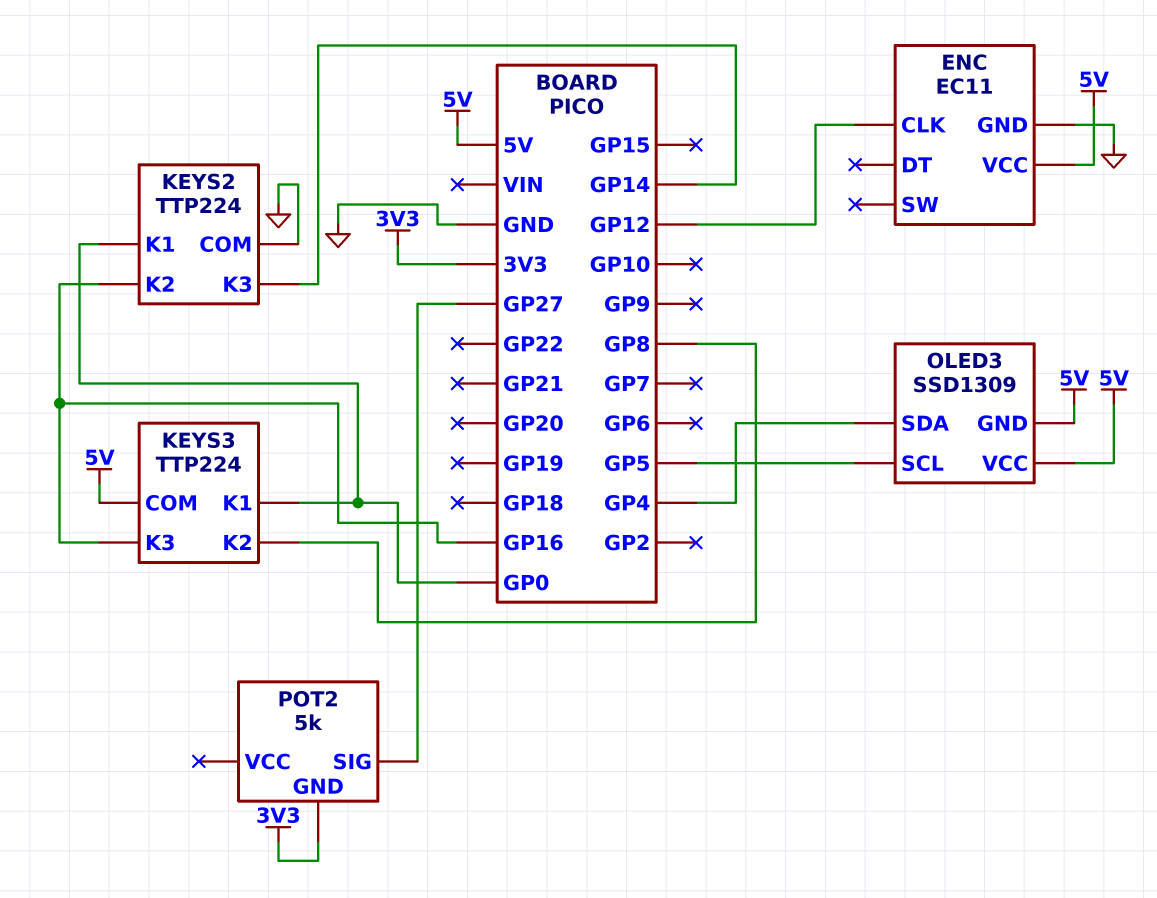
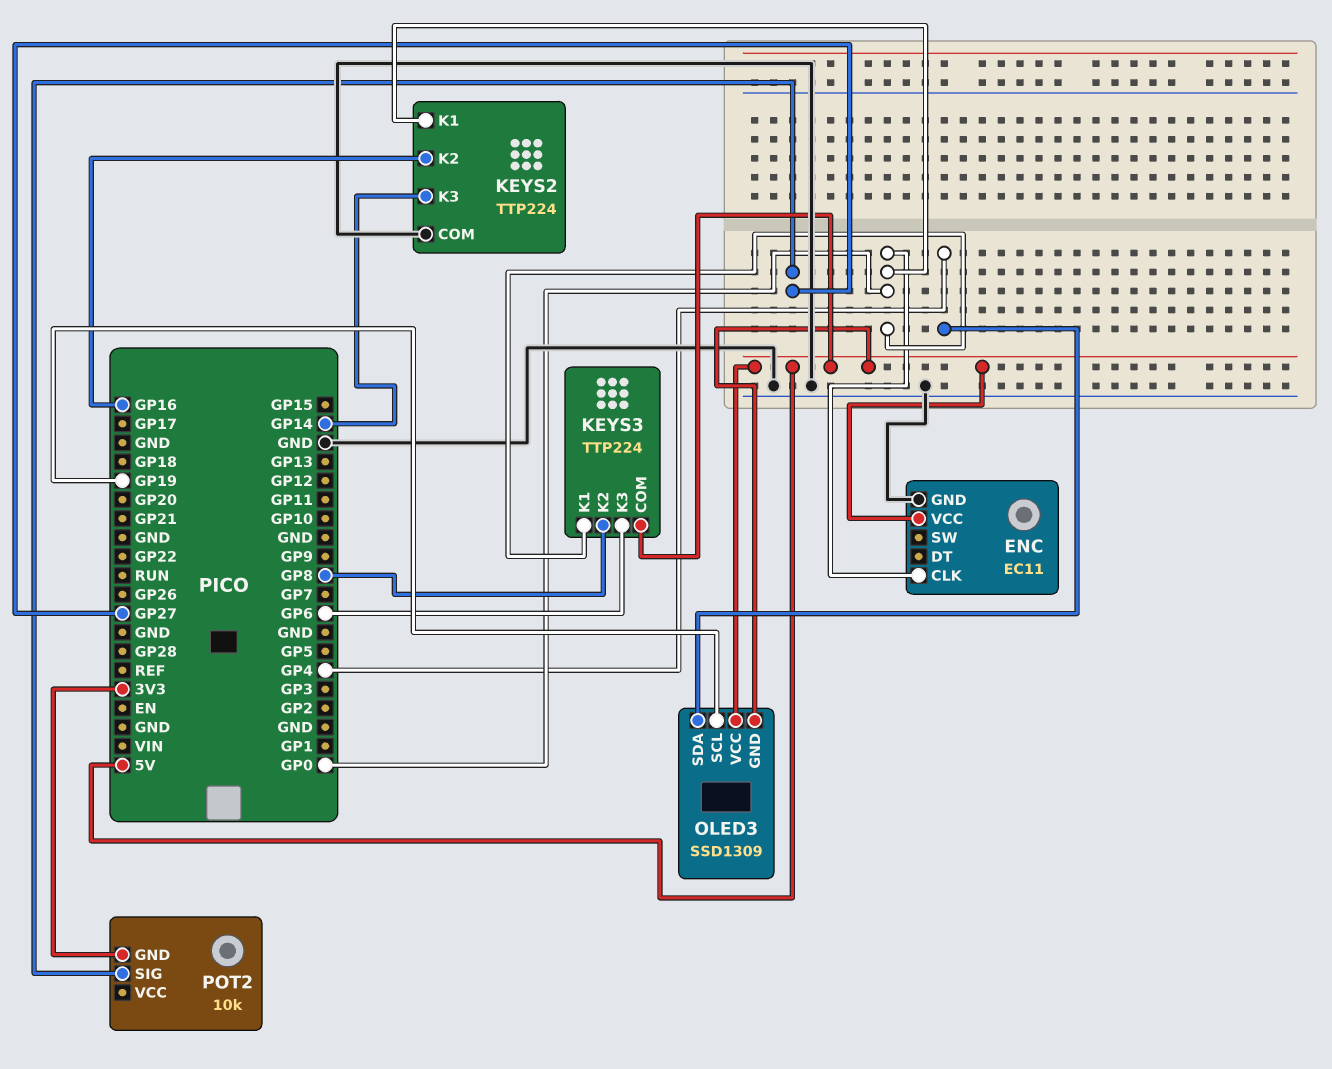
ENC pin CLK: GP12 -> GP0
KEYS3 pin K3: GP16 -> GP6
OLED3 pin SCL: GP5 -> GP19
POT2: 5k -> 10k

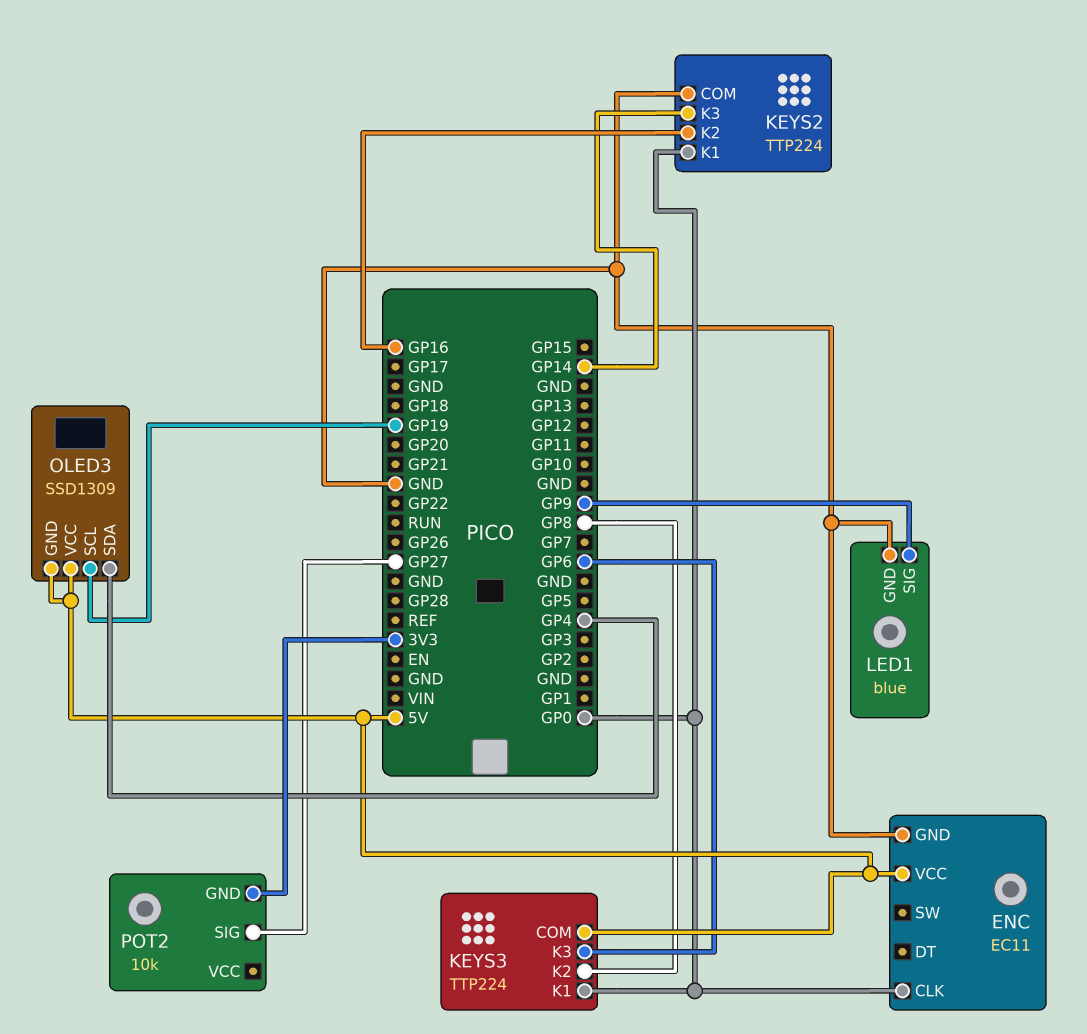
LED1: none -> blue
LED1 pin GND: none -> GND
LED1 pin SIG: none -> GP9

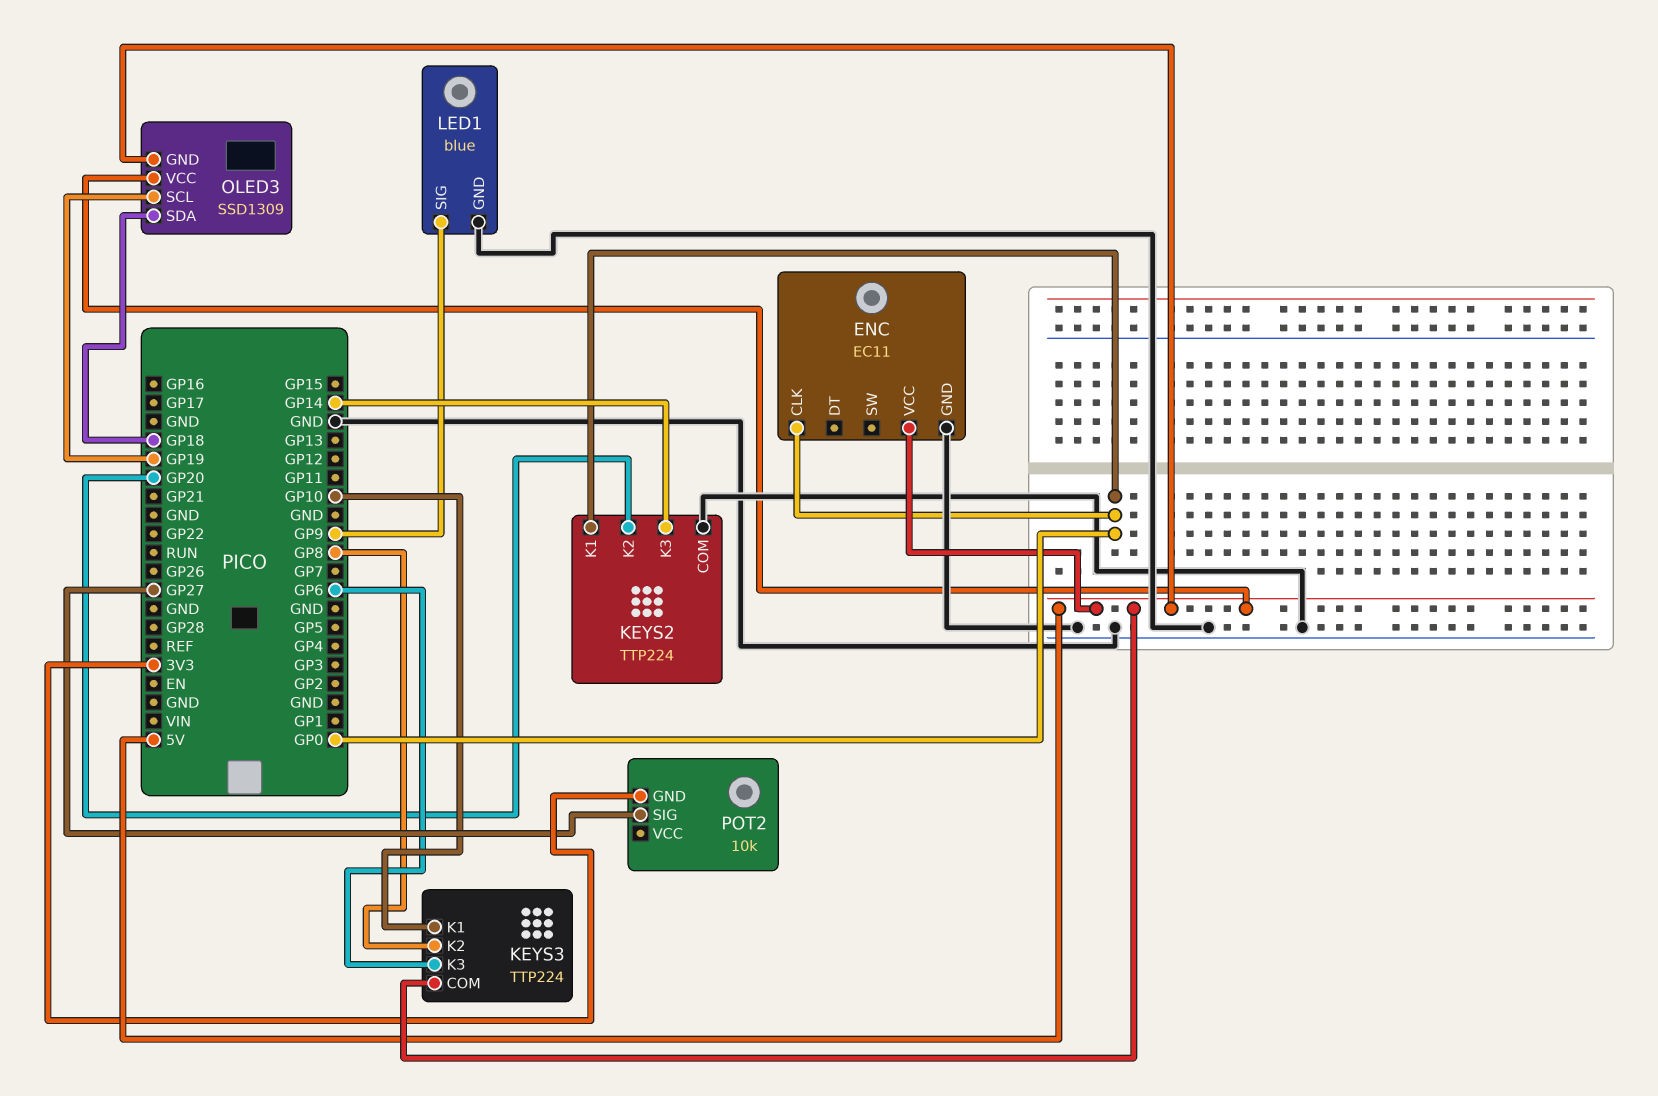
KEYS2 pin K2: GP16 -> GP20
KEYS3 pin K1: GP0 -> GP10
OLED3 pin SDA: GP4 -> GP18

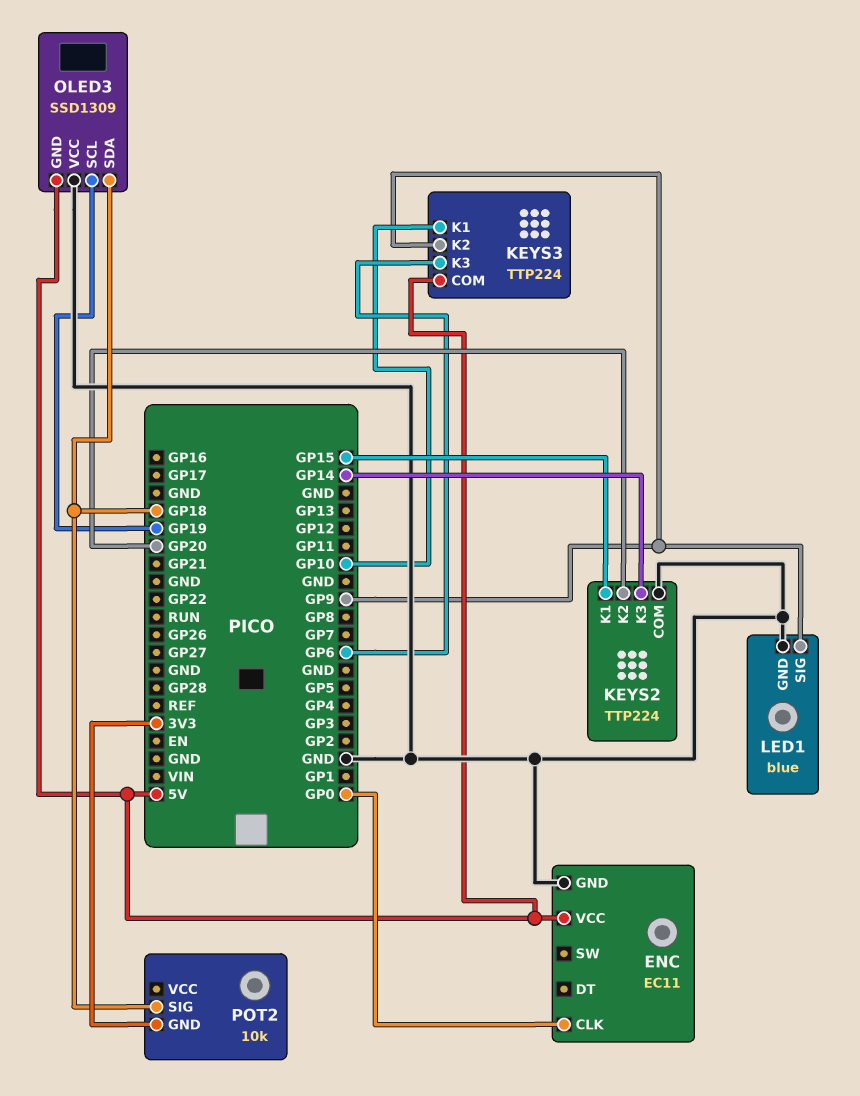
KEYS2 pin K1: GP0 -> GP15
KEYS3 pin K2: GP8 -> GP9
OLED3 pin VCC: 5V -> GND
POT2 pin SIG: GP27 -> GP18

